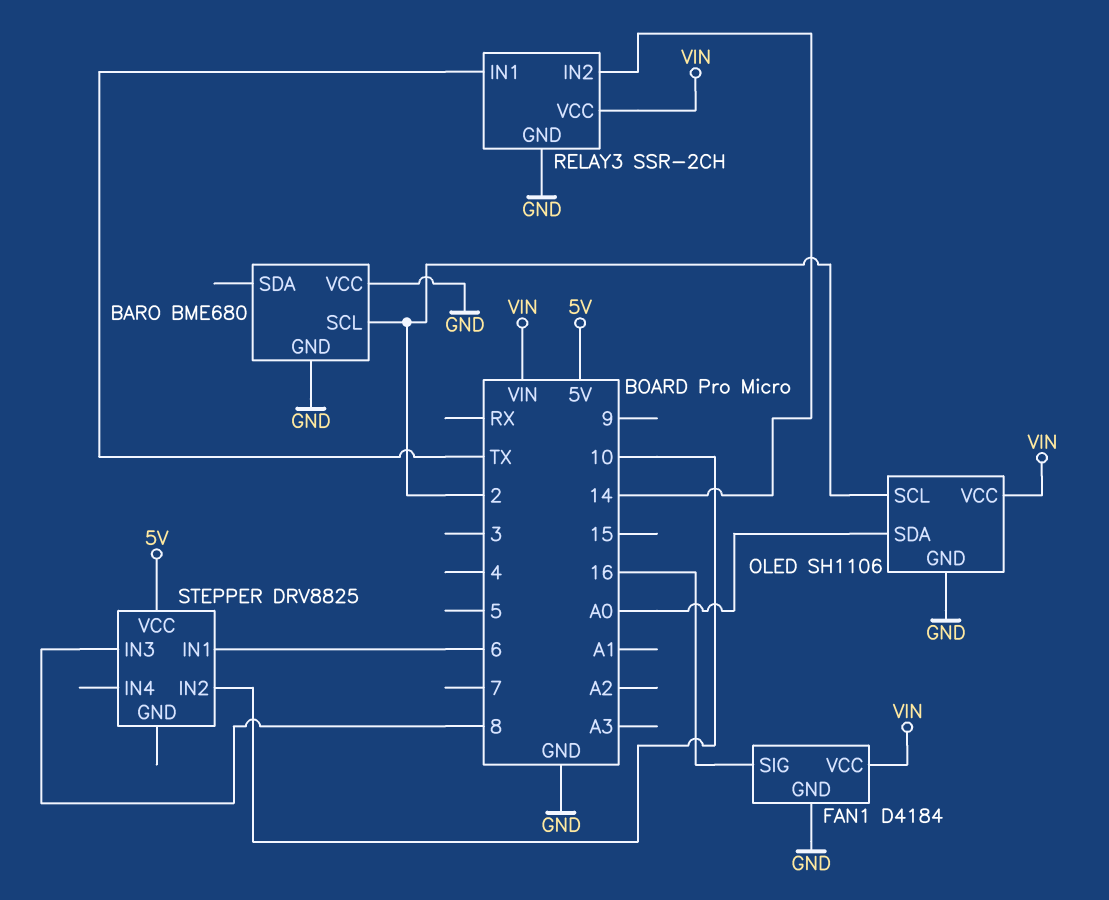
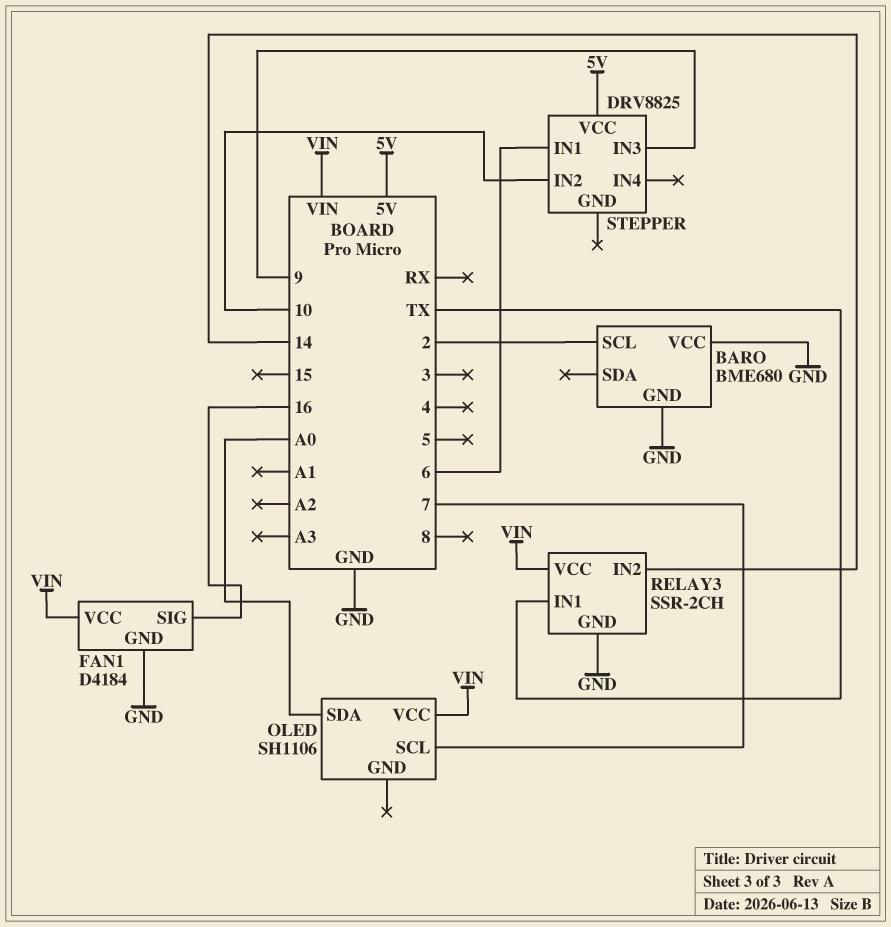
OLED pin GND: GND -> none
OLED pin SCL: 2 -> 7
STEPPER pin IN3: 8 -> 9

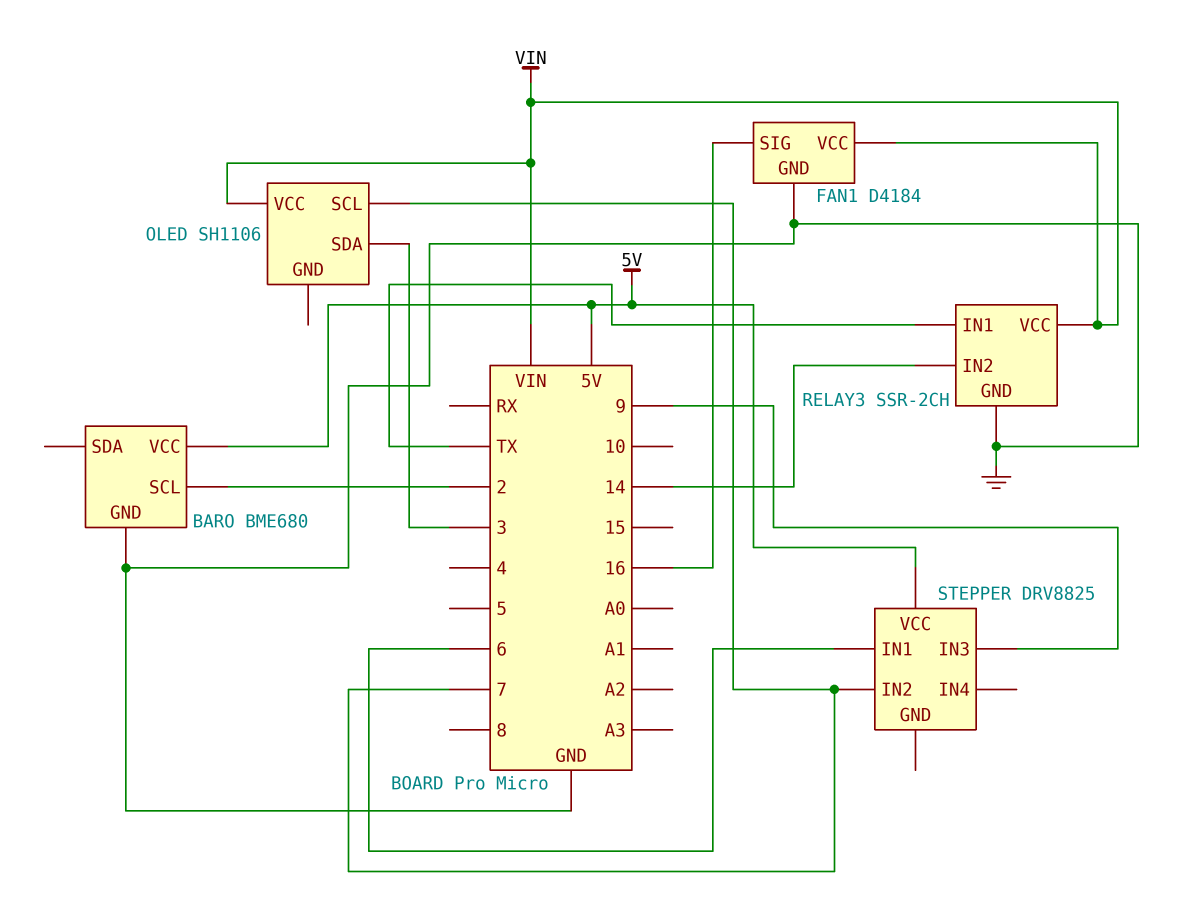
BARO pin VCC: GND -> 5V
OLED pin SDA: A0 -> 3
STEPPER pin IN2: 10 -> 7

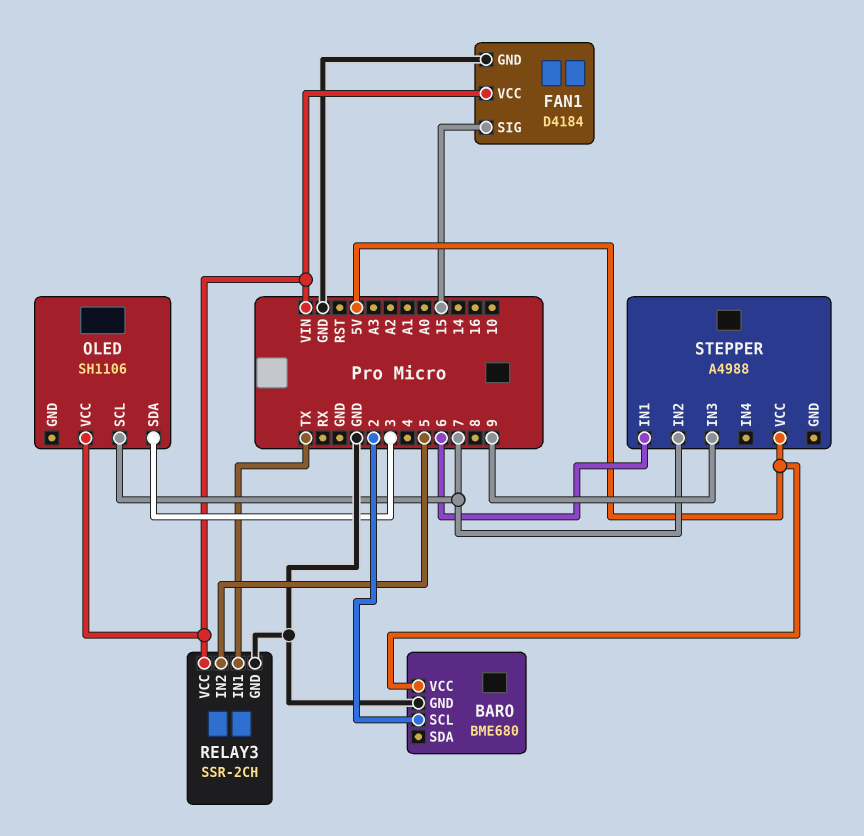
FAN1 pin SIG: 16 -> 15
RELAY3 pin IN2: 14 -> 5
STEPPER: DRV8825 -> A4988

